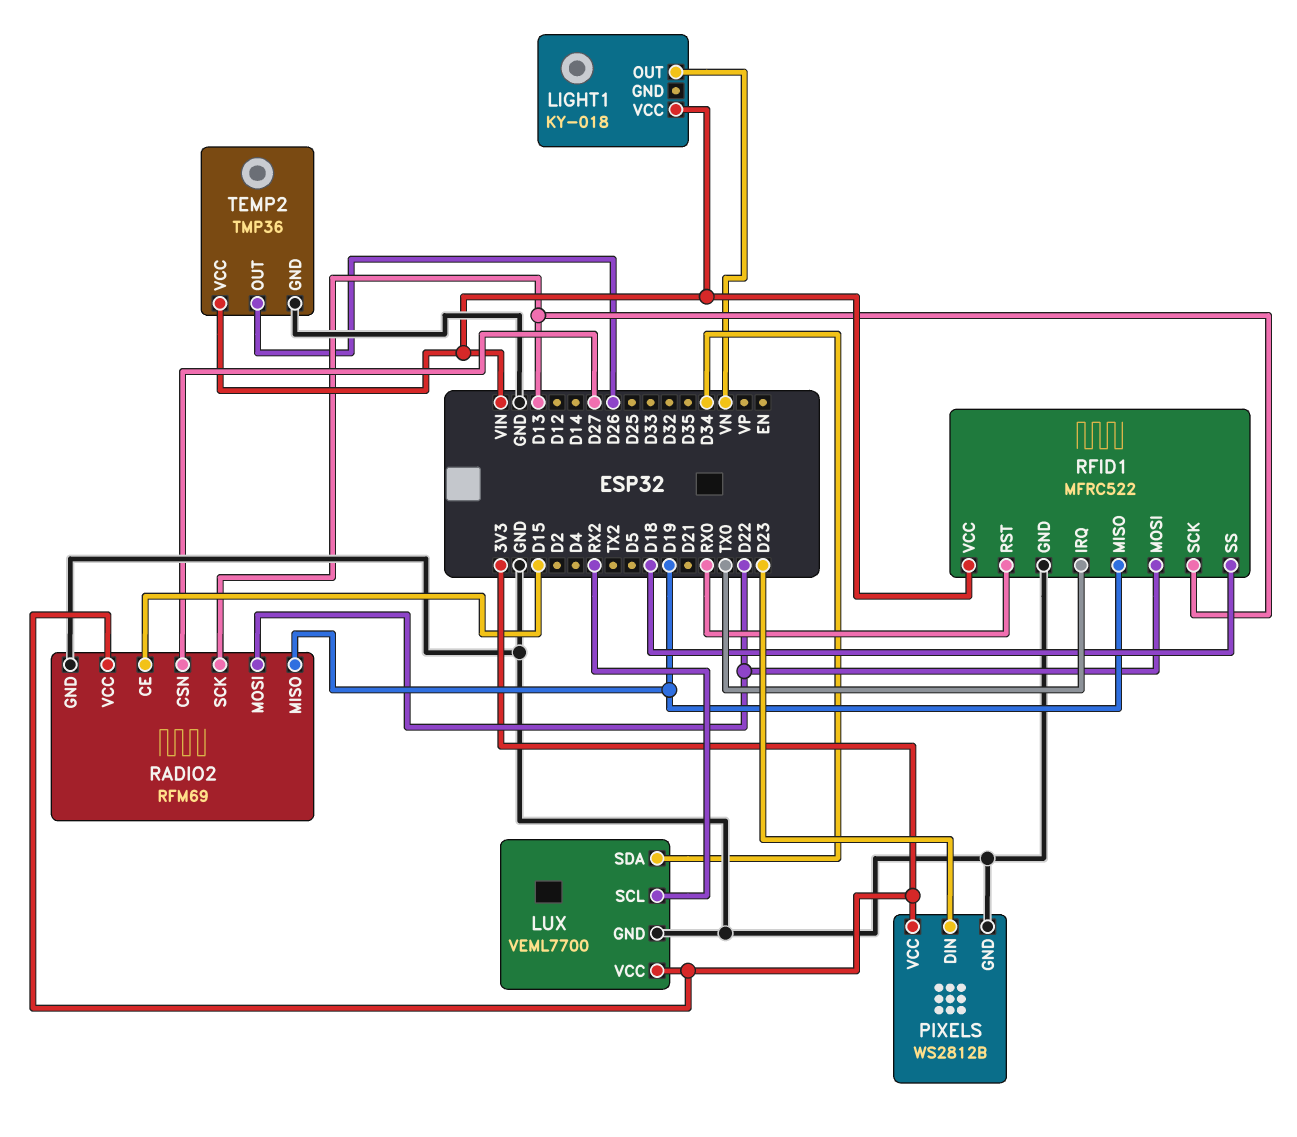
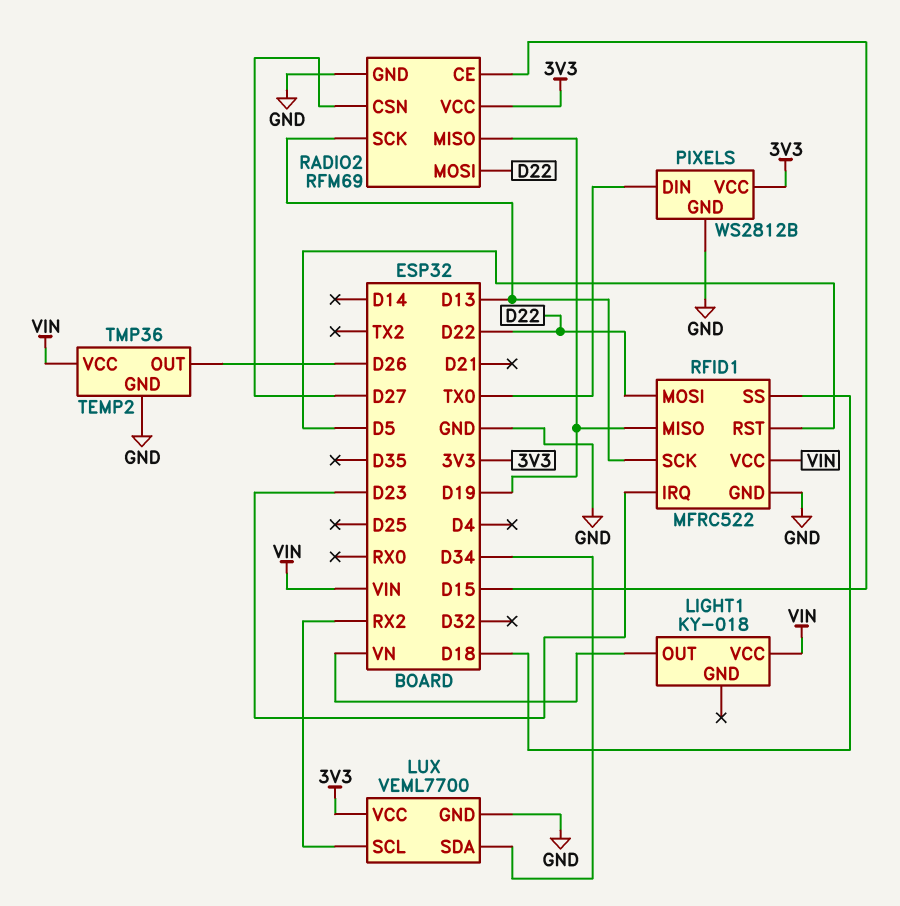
PIXELS pin DIN: D23 -> TX0
RFID1 pin IRQ: TX0 -> D23
RFID1 pin RST: RX0 -> D5

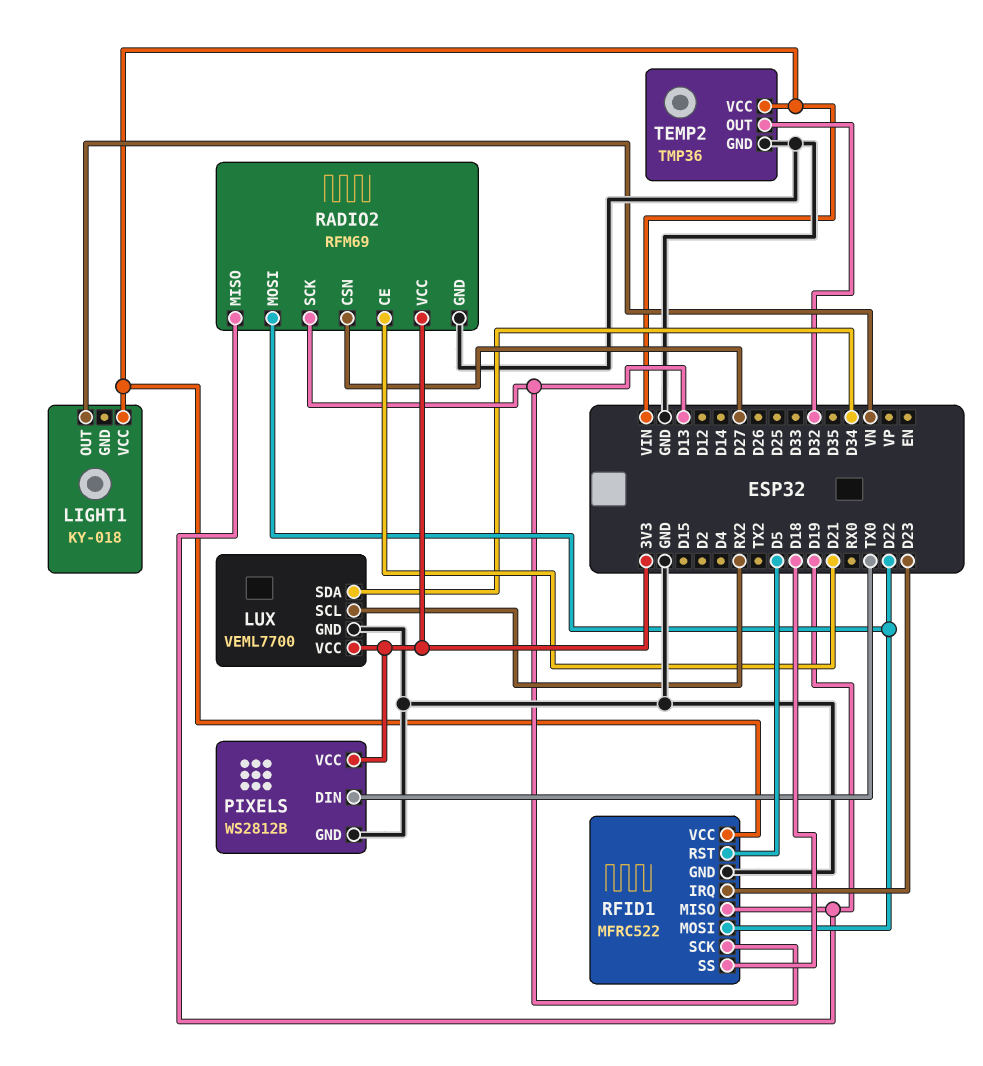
RADIO2 pin CE: D15 -> D21
TEMP2 pin OUT: D26 -> D32

